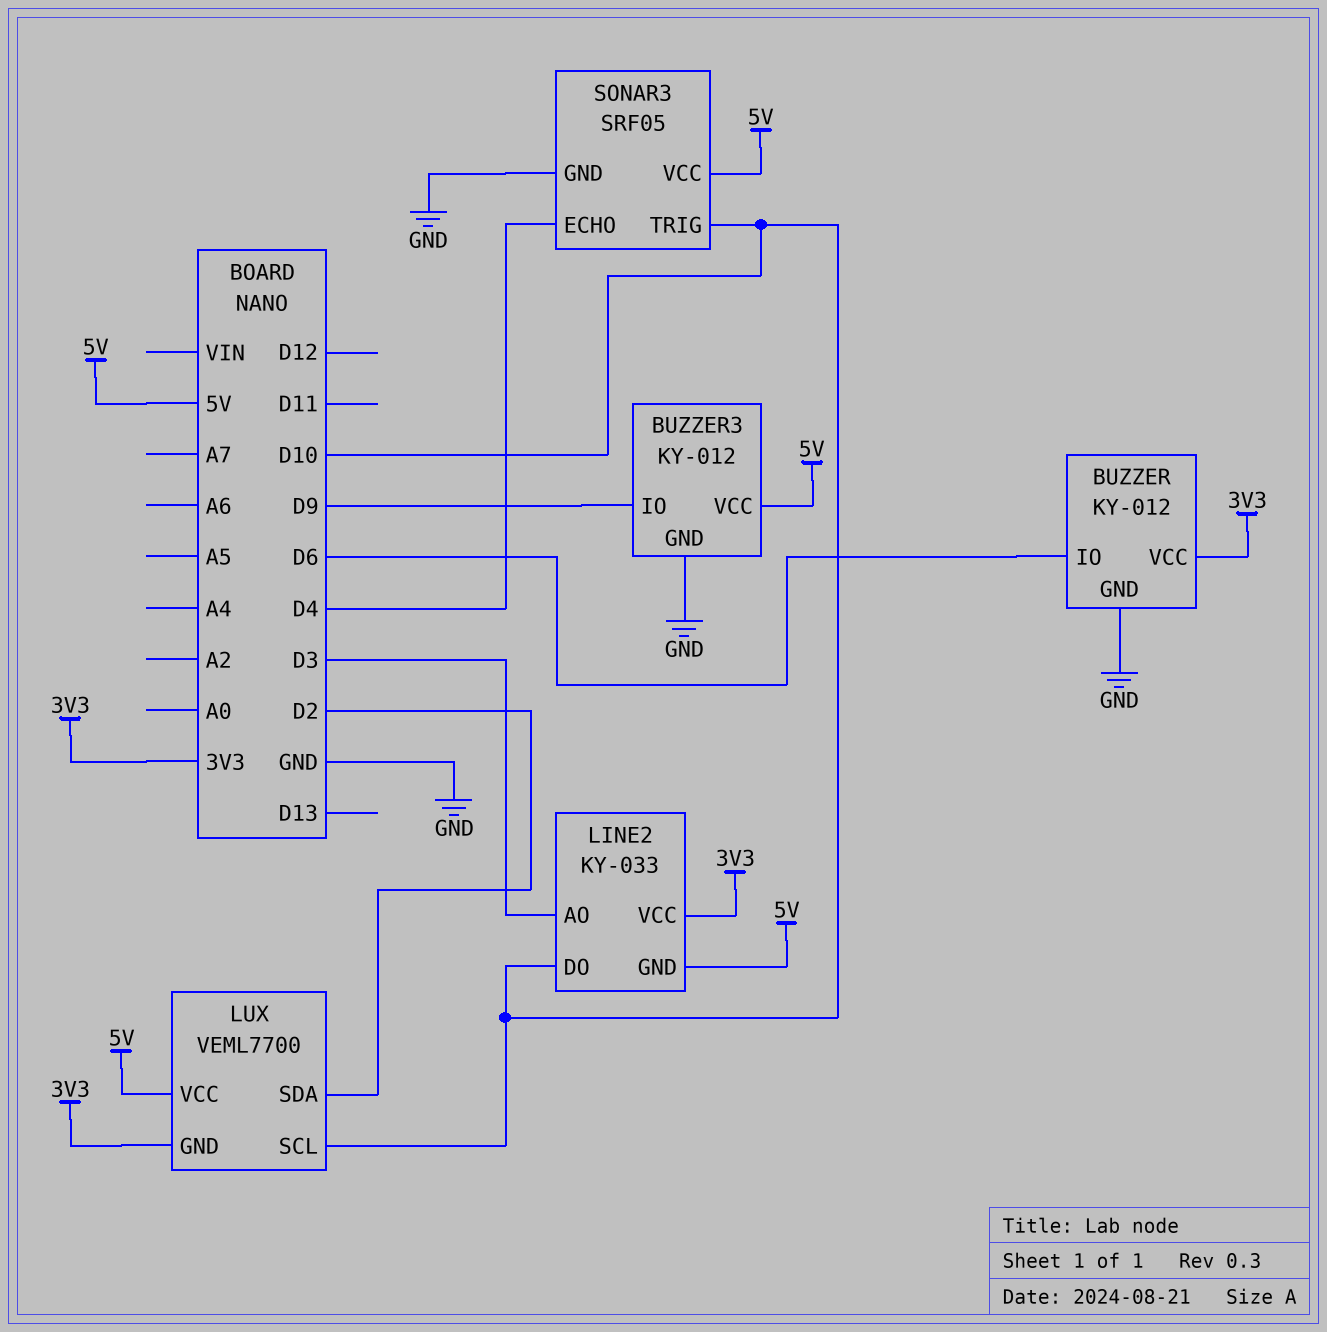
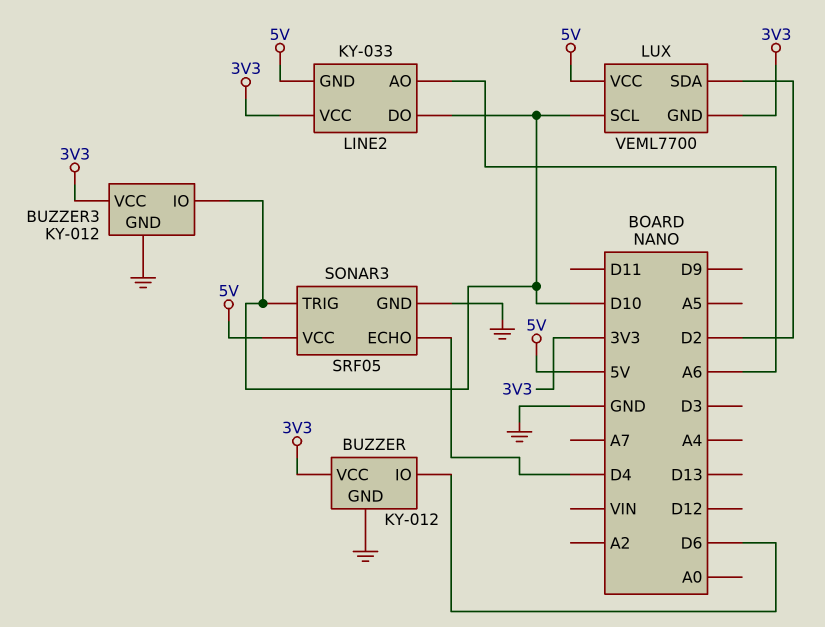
BUZZER3 pin IO: D9 -> D10
BUZZER3 pin VCC: 5V -> 3V3
LINE2 pin AO: D3 -> A6

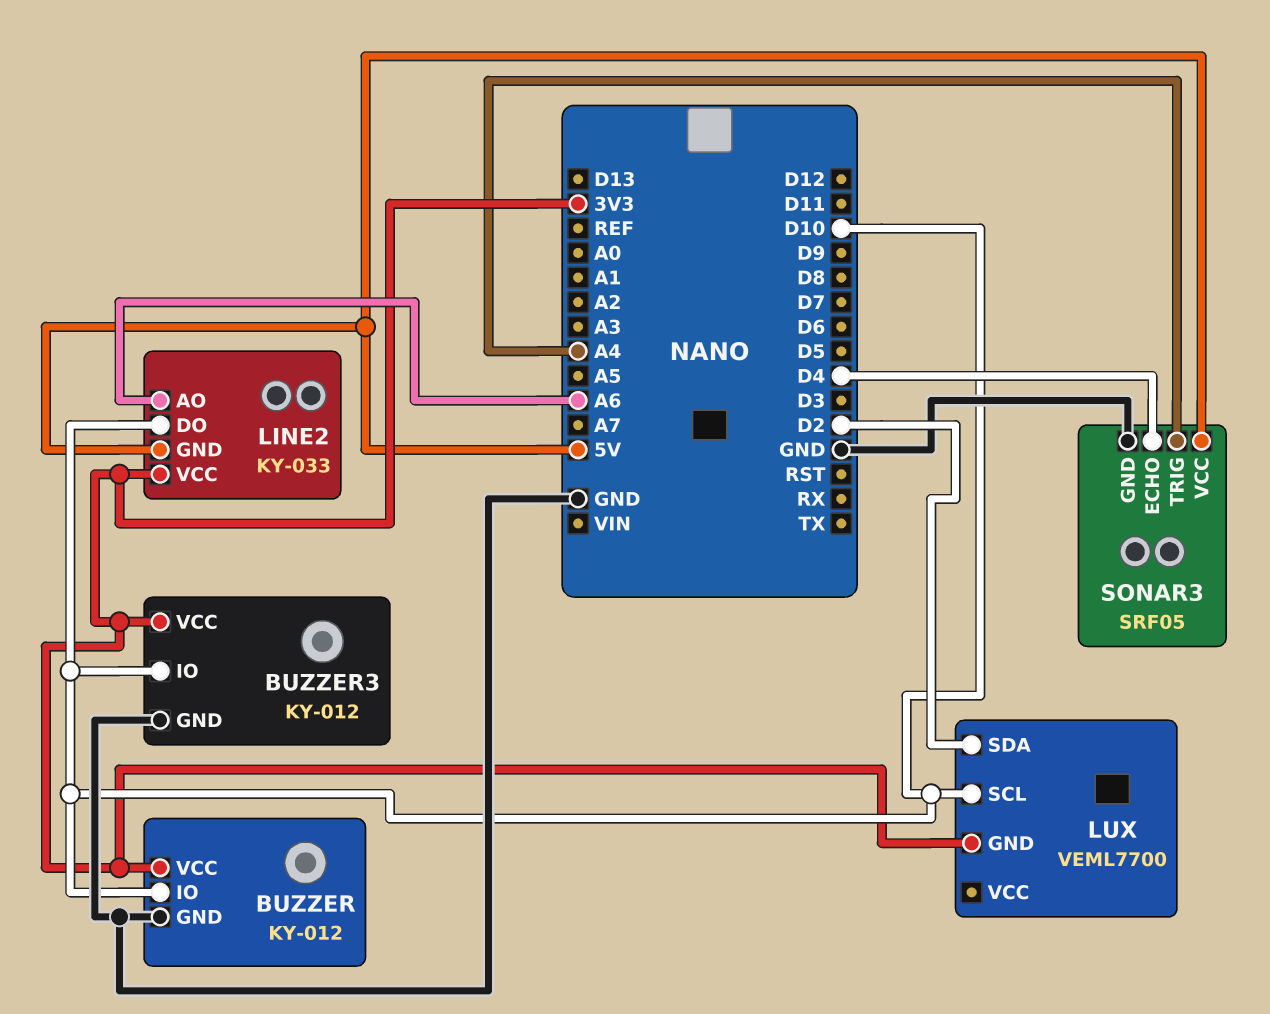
BUZZER pin IO: D6 -> D10
LUX pin VCC: 5V -> none
SONAR3 pin TRIG: D10 -> A4

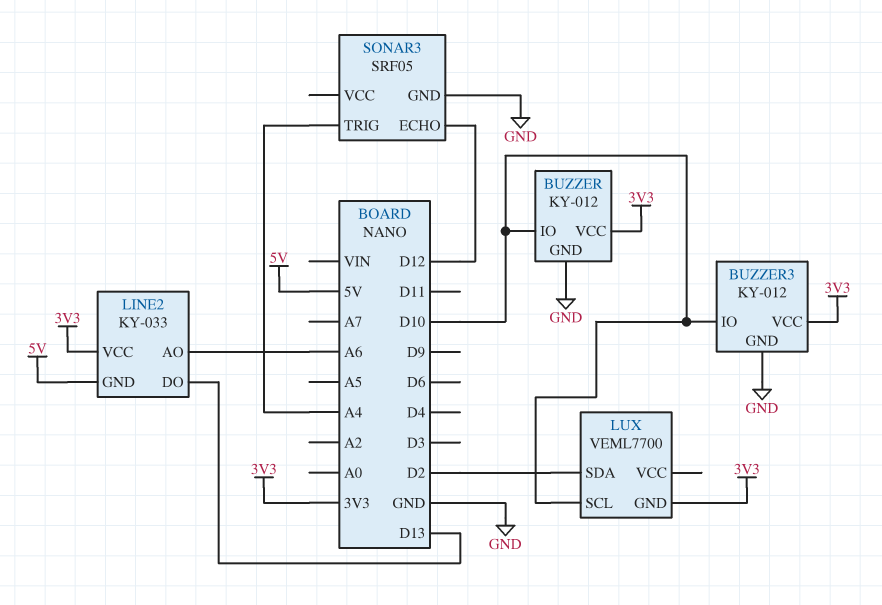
LINE2 pin DO: D10 -> D13
SONAR3 pin ECHO: D4 -> D12
SONAR3 pin VCC: 5V -> none

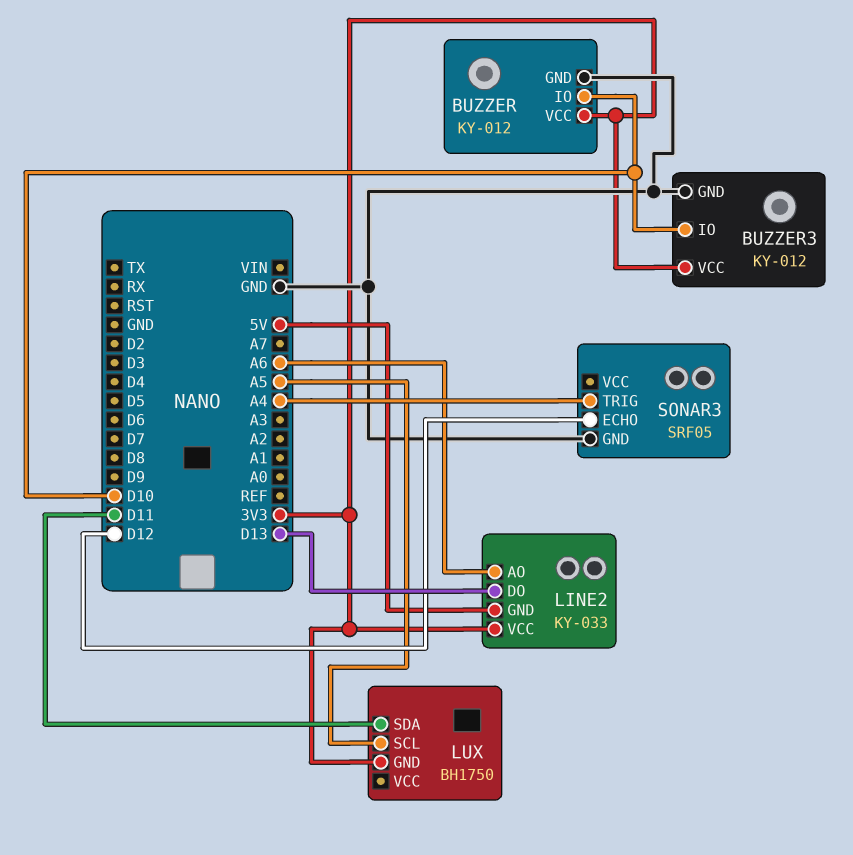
LUX: VEML7700 -> BH1750
LUX pin SCL: D10 -> A5
LUX pin SDA: D2 -> D11

